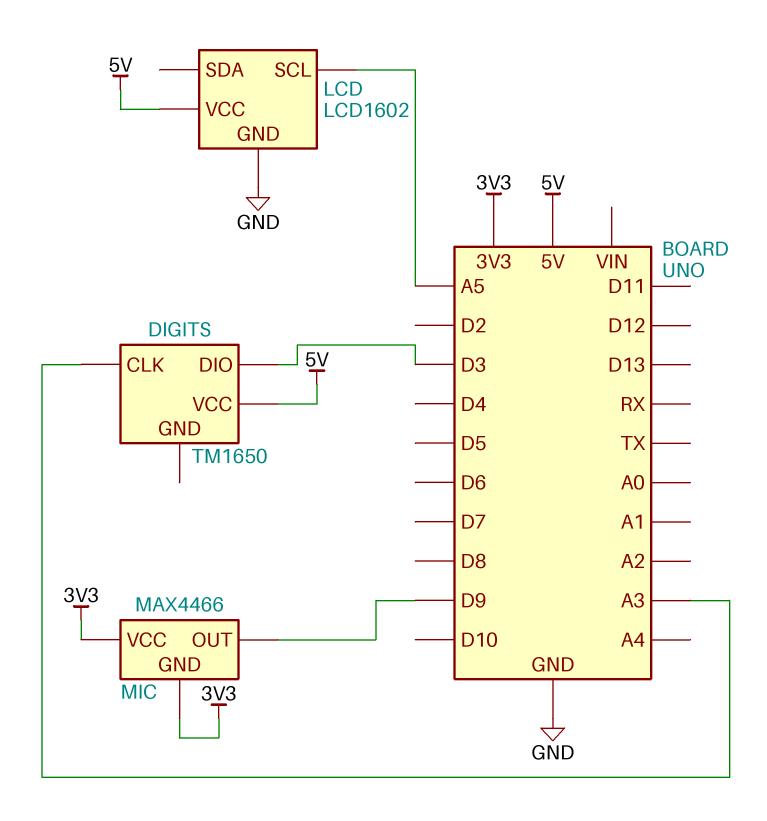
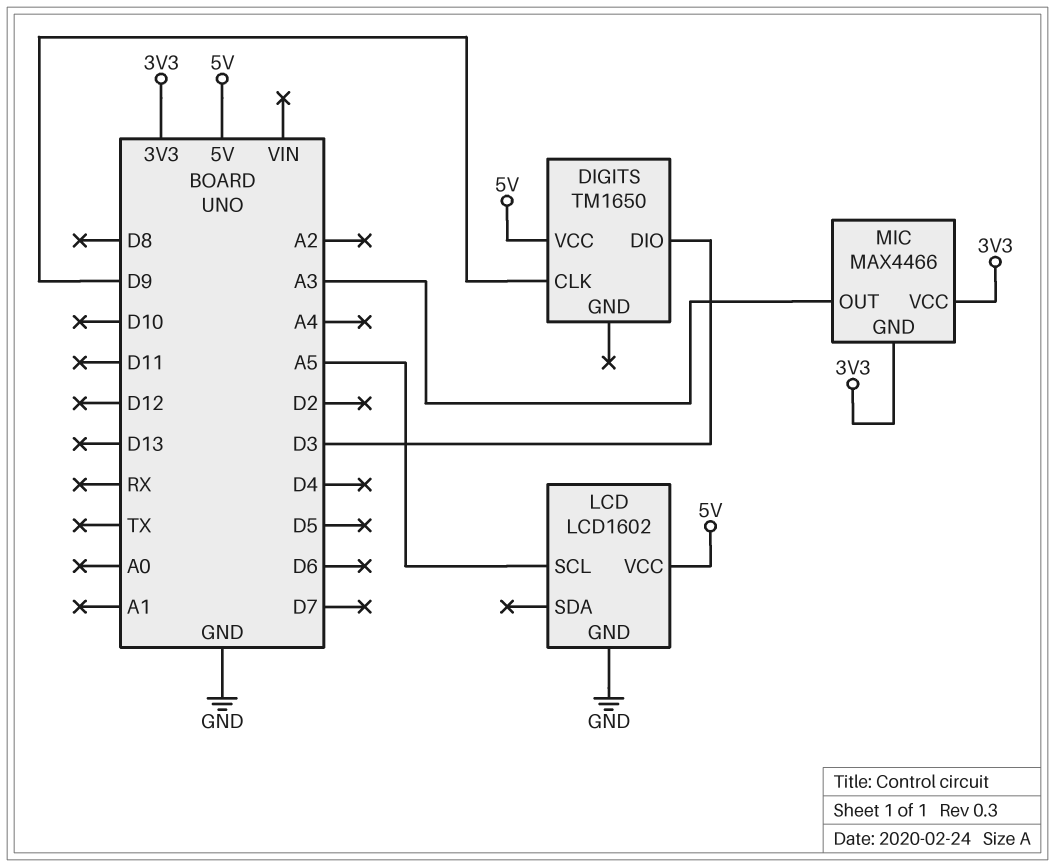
DIGITS pin CLK: A3 -> D9
MIC pin OUT: D9 -> A3

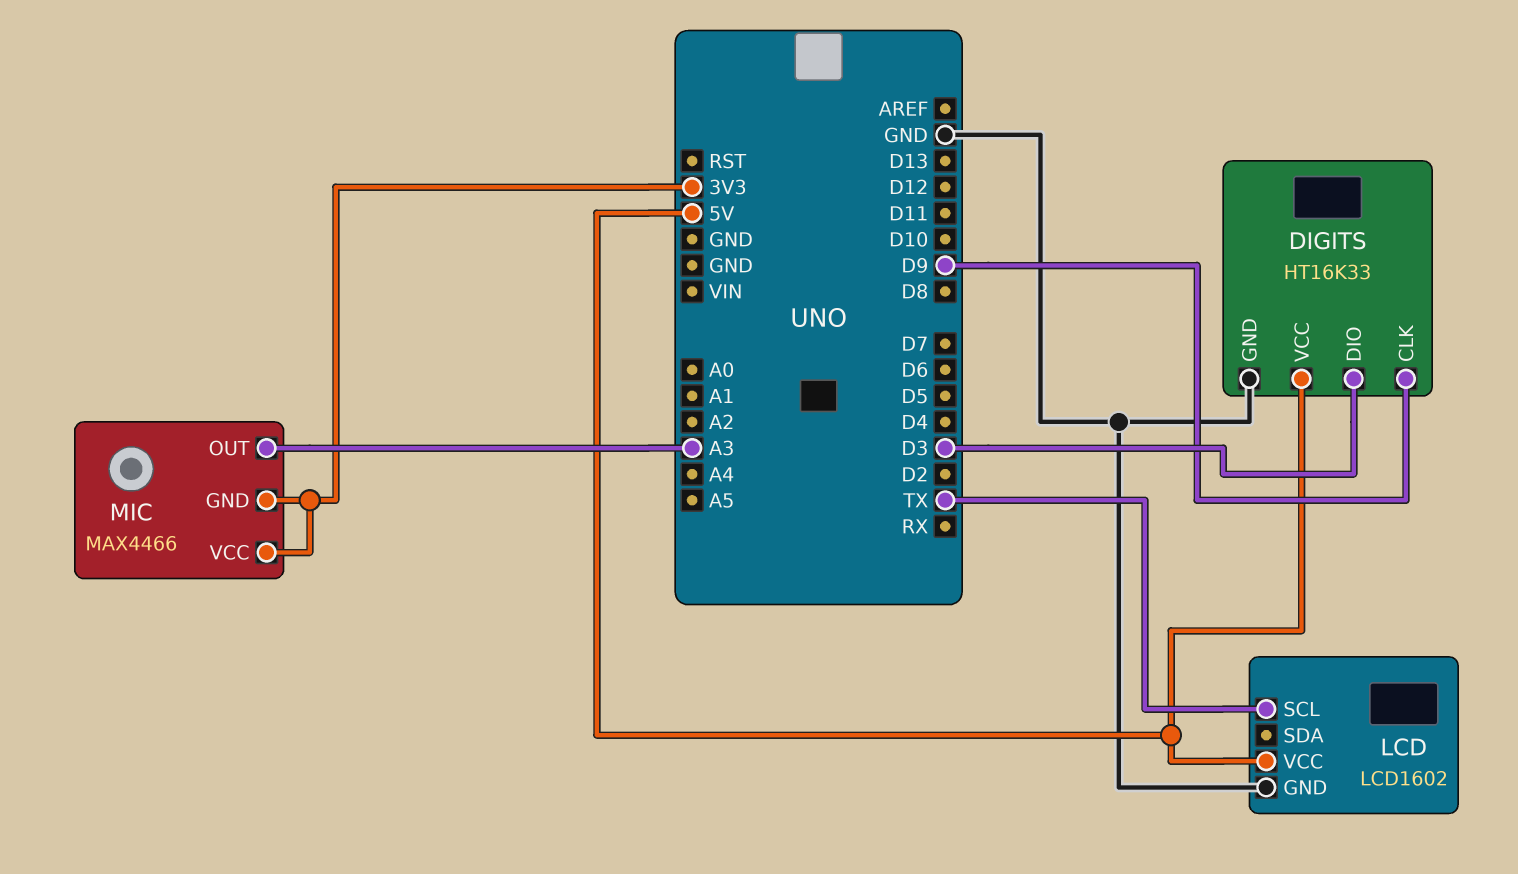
DIGITS: TM1650 -> HT16K33
DIGITS pin GND: none -> GND
LCD pin SCL: A5 -> TX

